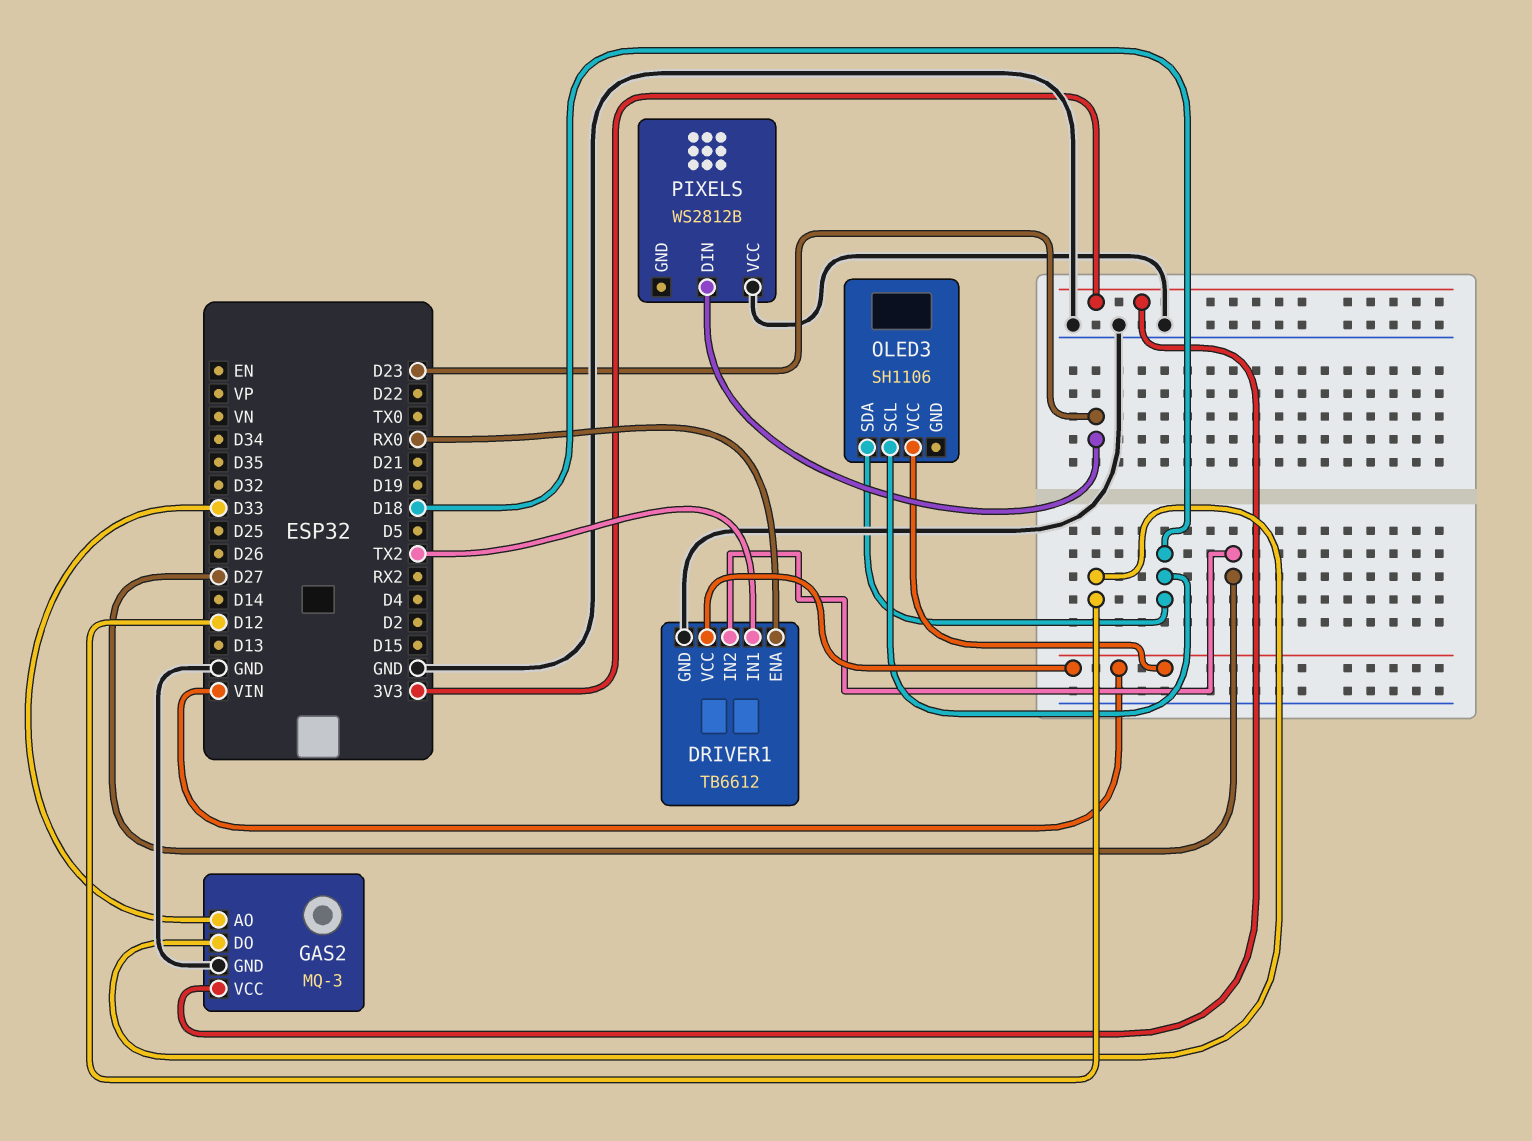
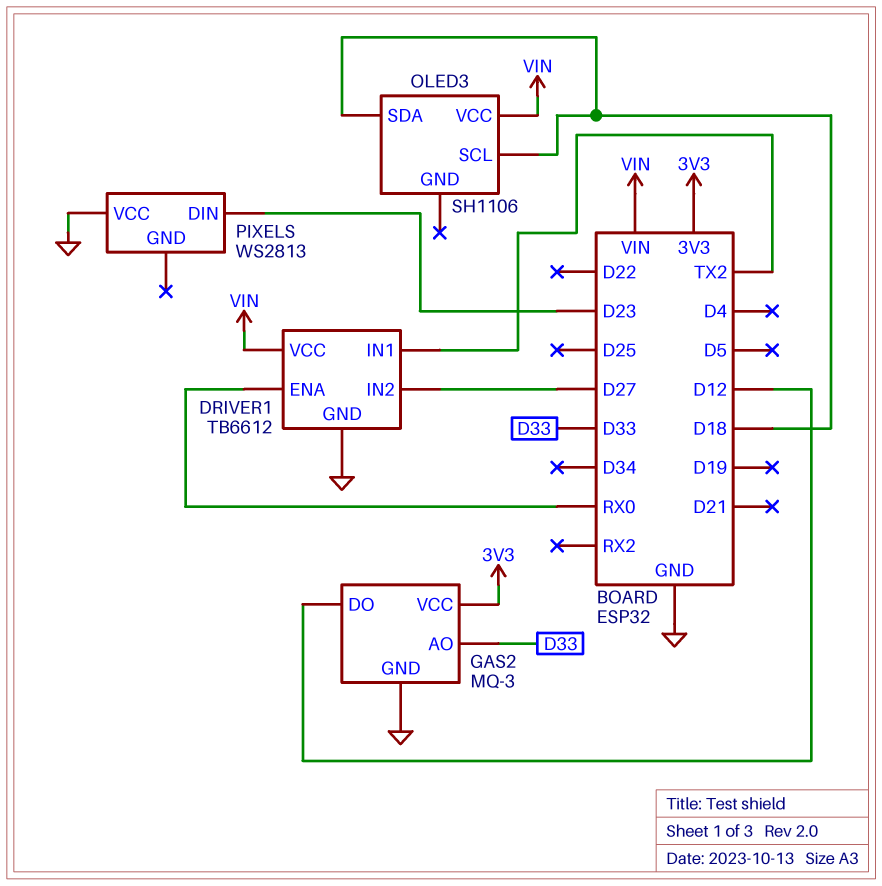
PIXELS: WS2812B -> WS2813

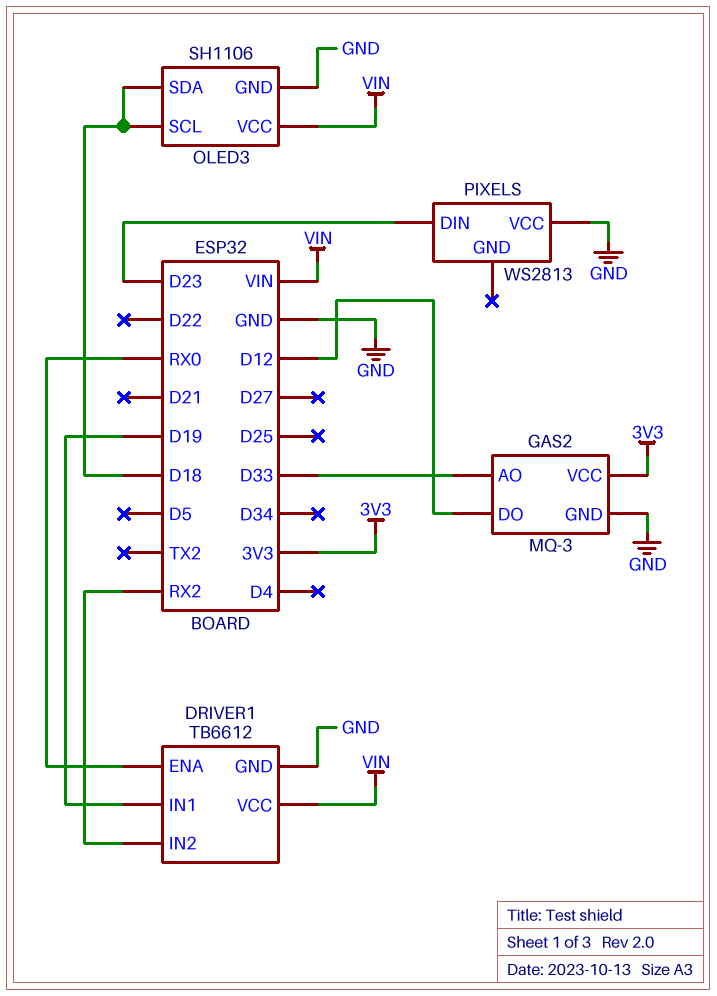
DRIVER1 pin IN1: TX2 -> D19
DRIVER1 pin IN2: D27 -> RX2
OLED3 pin GND: none -> GND

